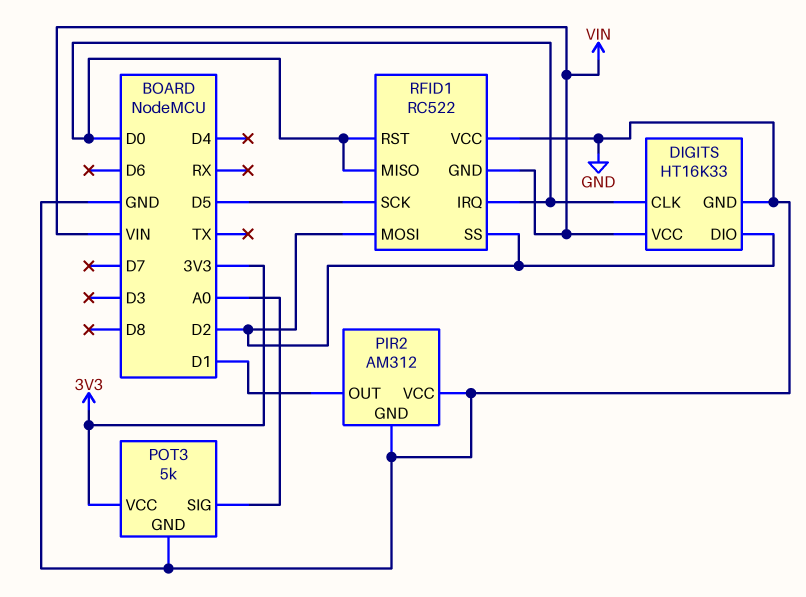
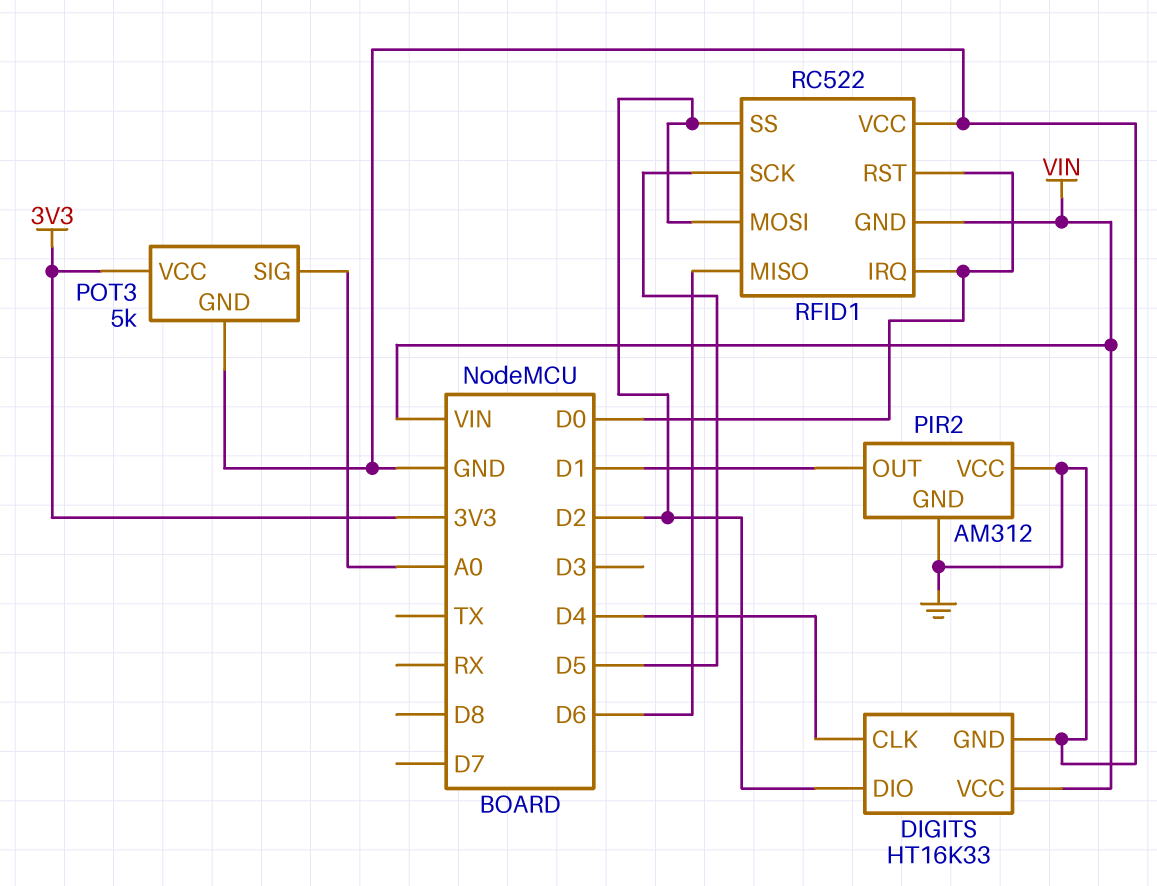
DIGITS pin CLK: D0 -> D4
RFID1 pin MISO: D0 -> D6

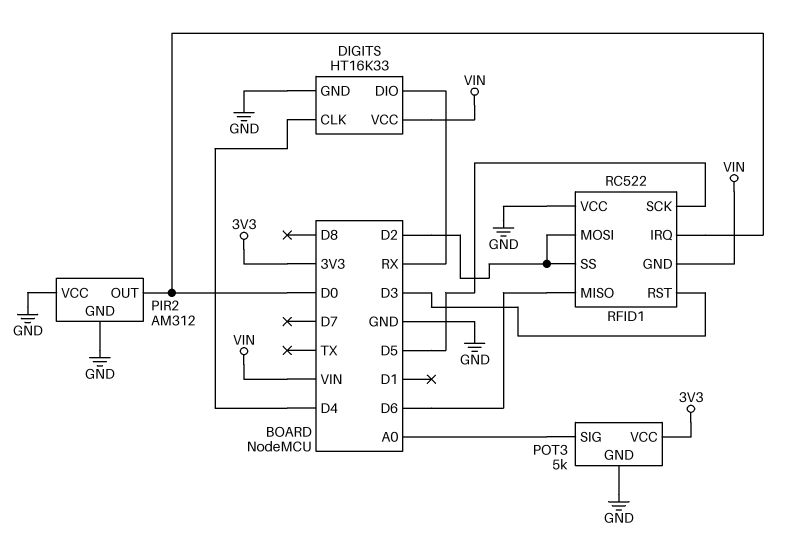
DIGITS pin DIO: D2 -> RX
PIR2 pin OUT: D1 -> D0
RFID1 pin RST: D0 -> D3

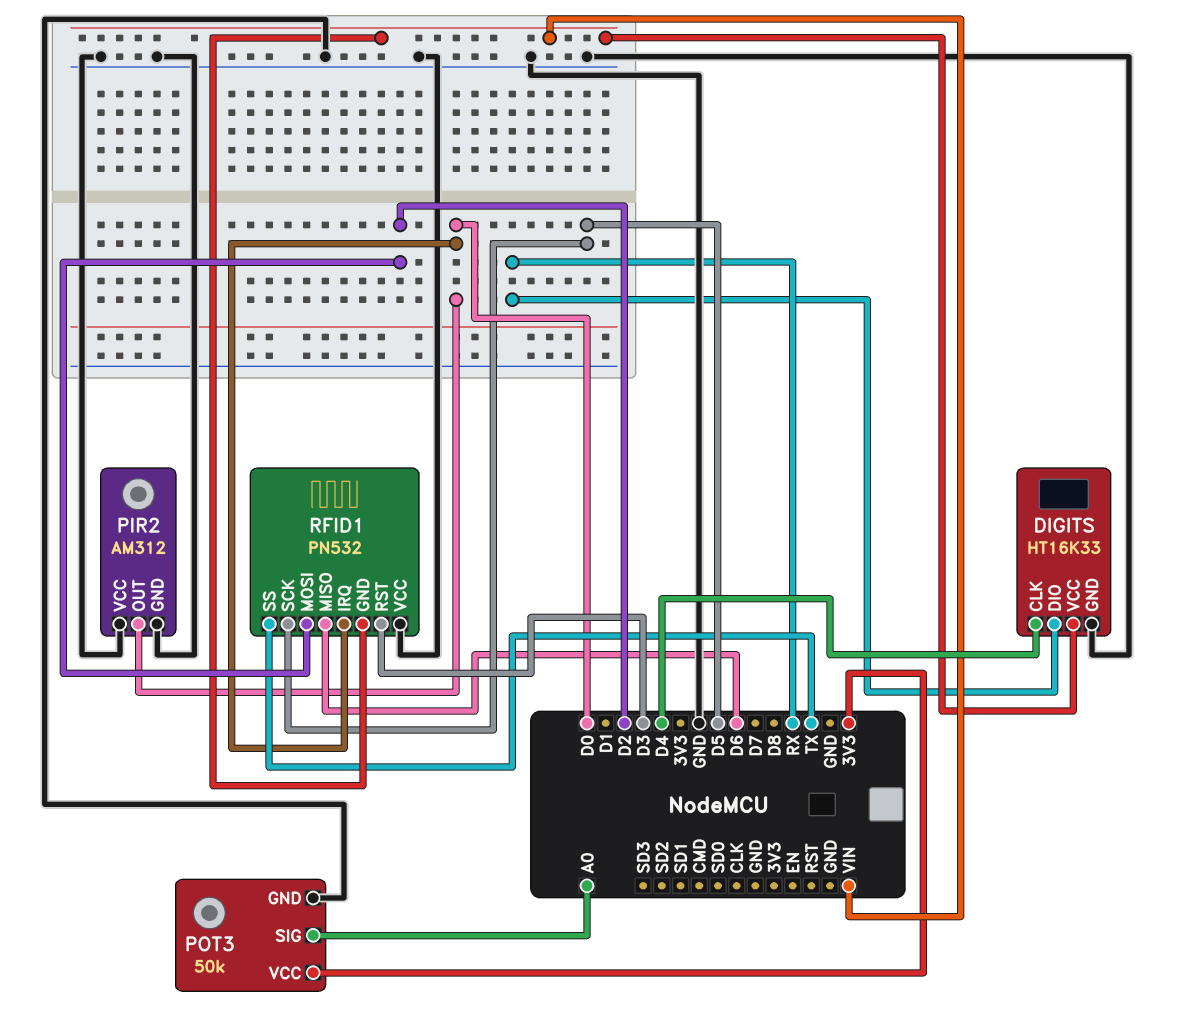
POT3: 5k -> 50k
RFID1: RC522 -> PN532
RFID1 pin SS: D2 -> TX

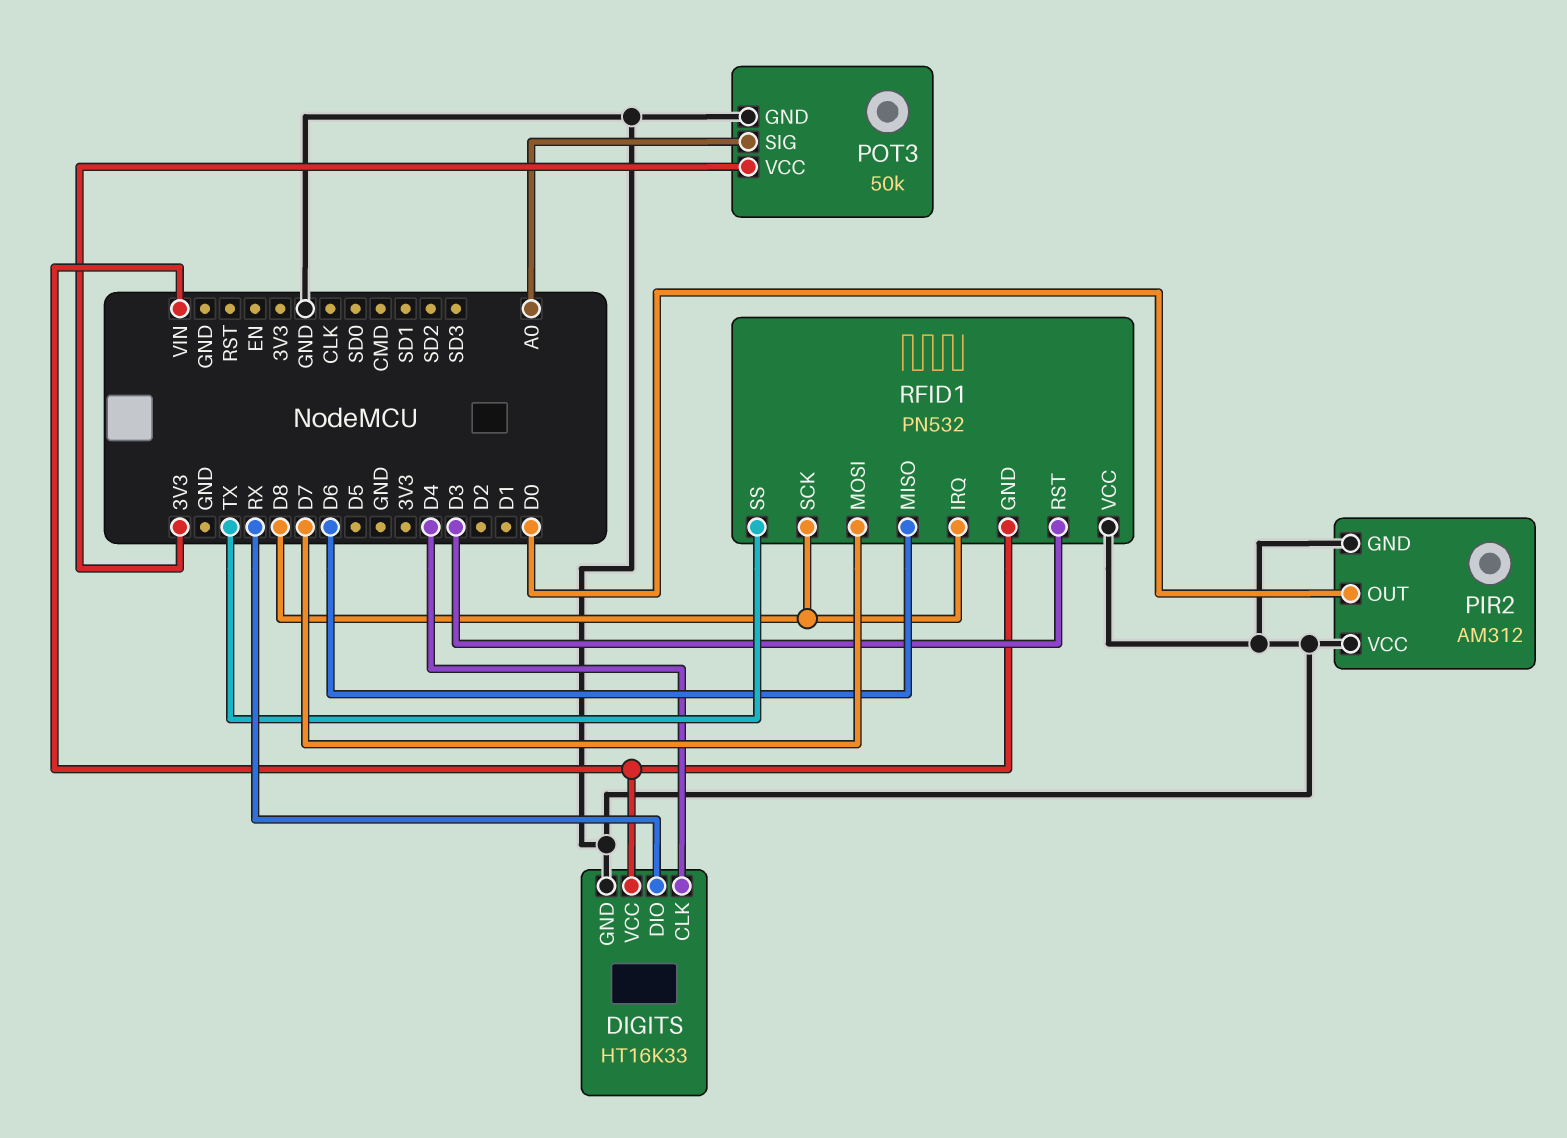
RFID1 pin IRQ: D0 -> D8
RFID1 pin MOSI: D2 -> D7
RFID1 pin SCK: D5 -> D8

